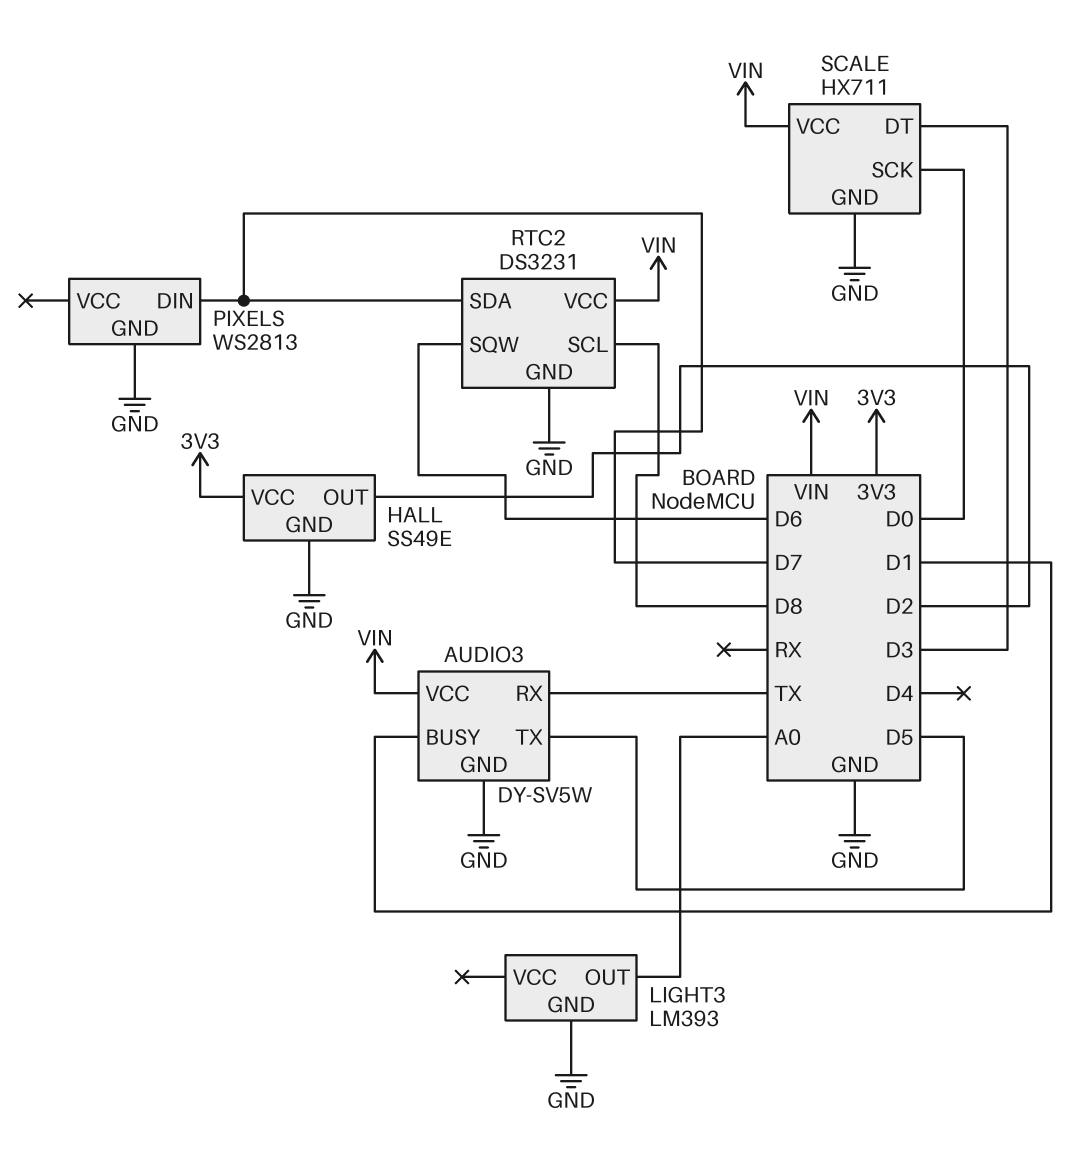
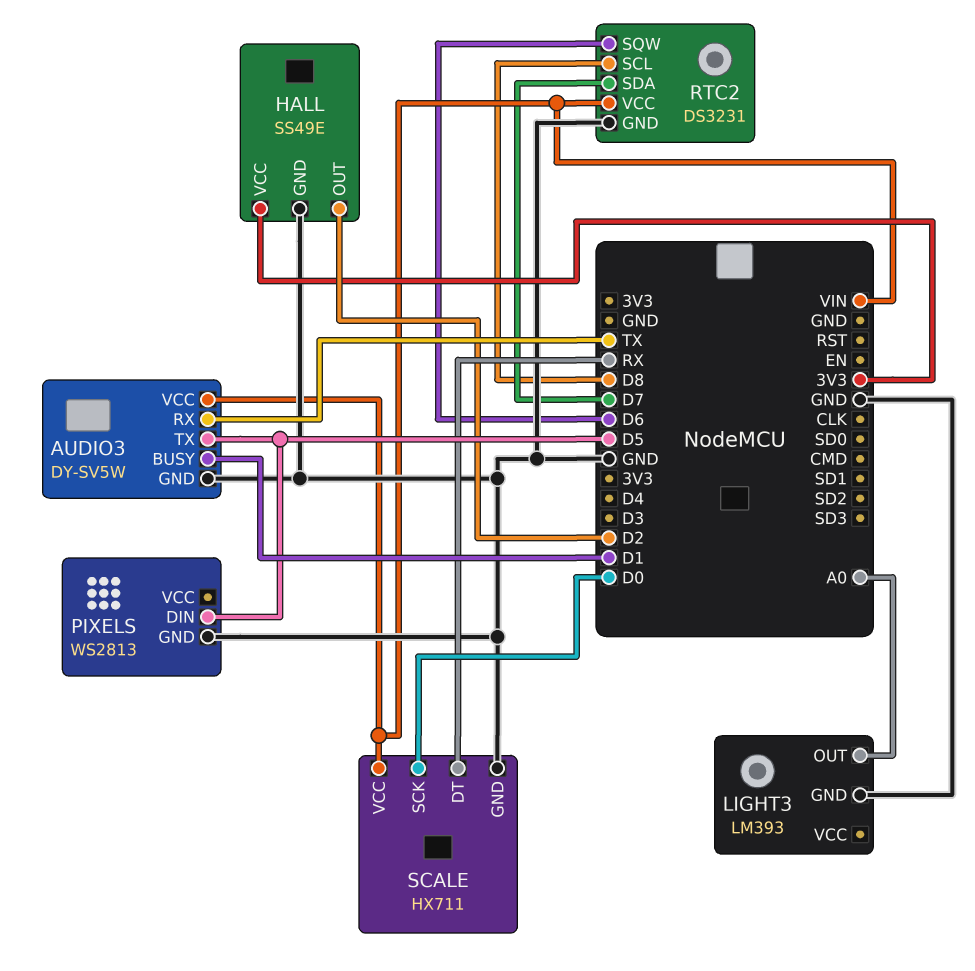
PIXELS pin DIN: D7 -> D5
SCALE pin DT: D3 -> RX

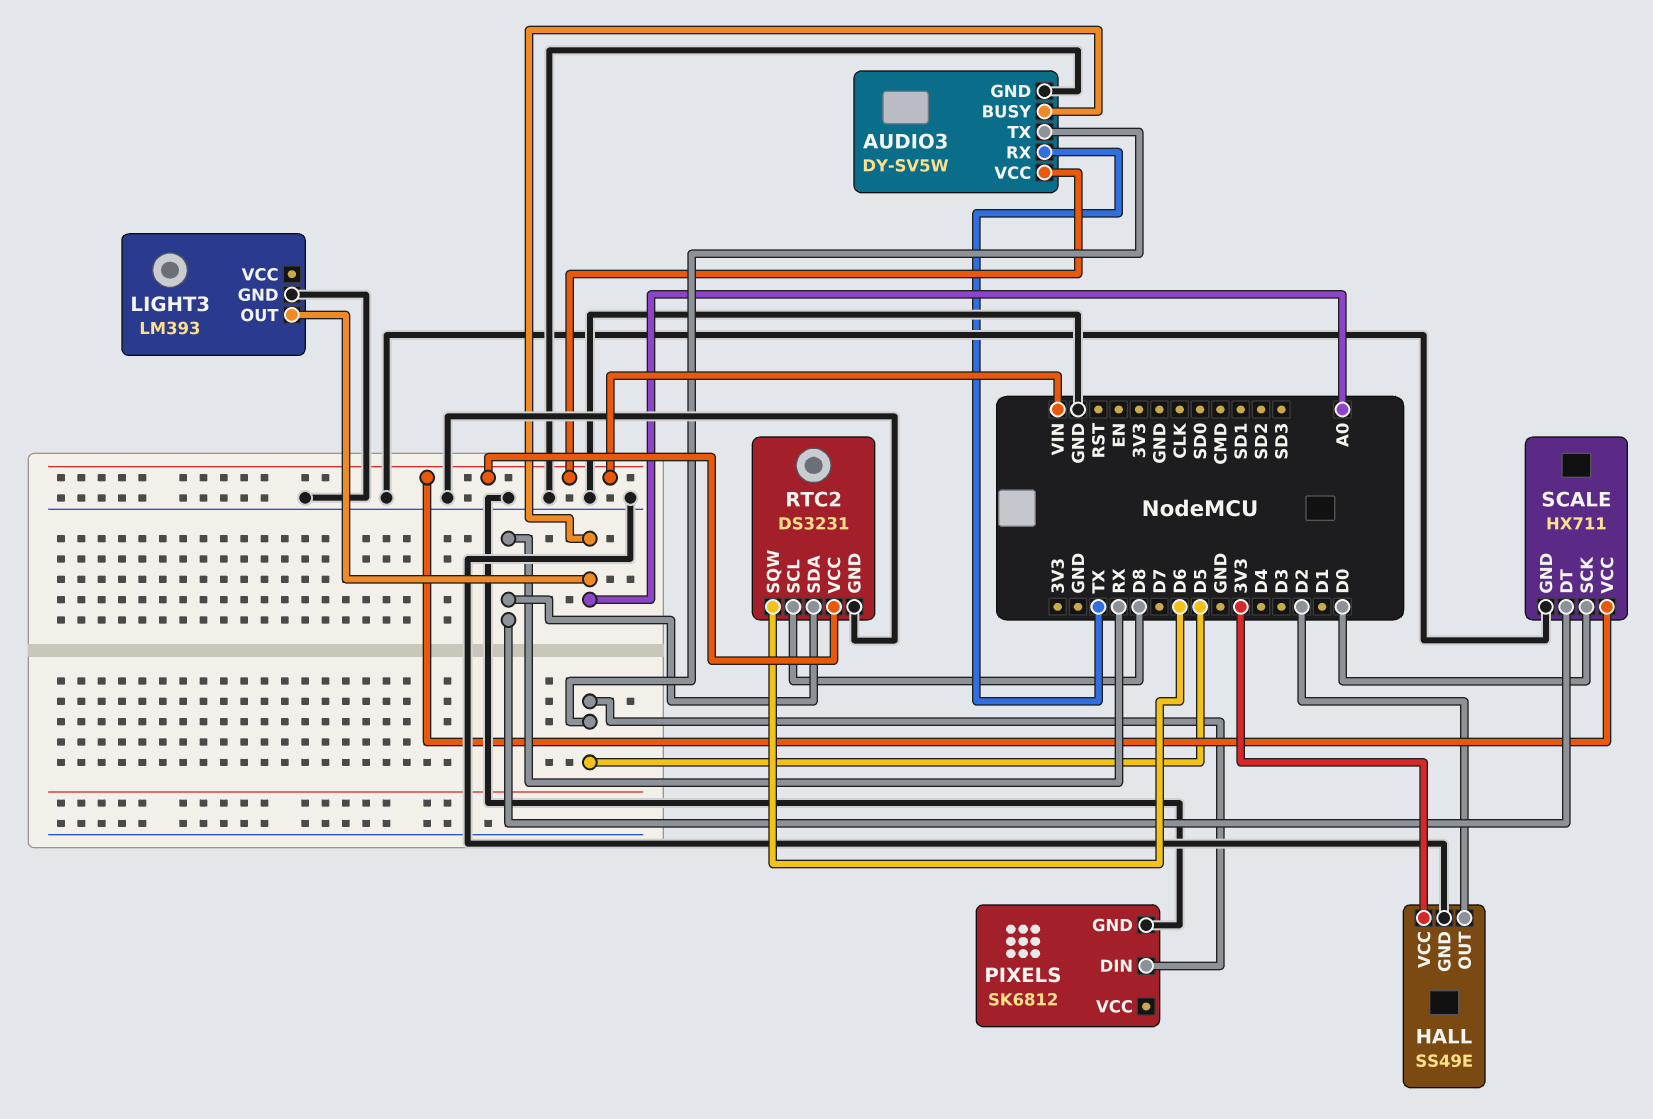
AUDIO3 pin BUSY: D1 -> A0
PIXELS: WS2813 -> SK6812
RTC2 pin SDA: D7 -> RX

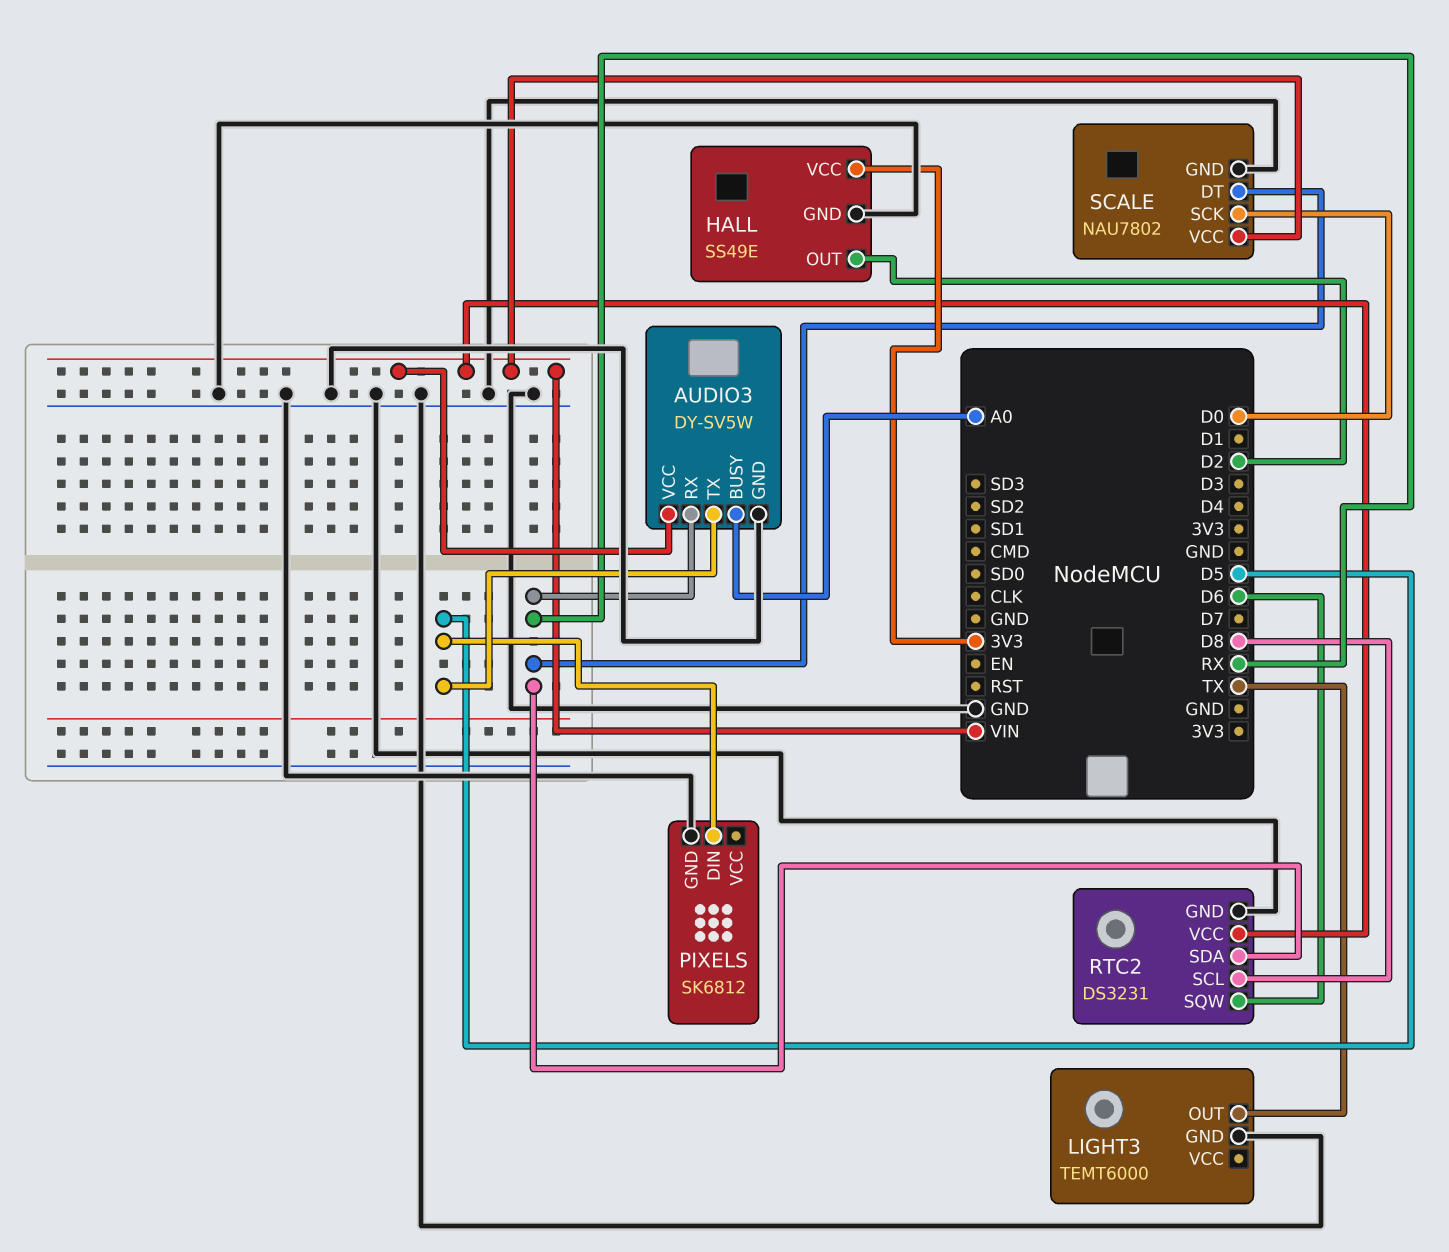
AUDIO3 pin RX: TX -> RX
LIGHT3: LM393 -> TEMT6000
LIGHT3 pin OUT: A0 -> TX
SCALE: HX711 -> NAU7802

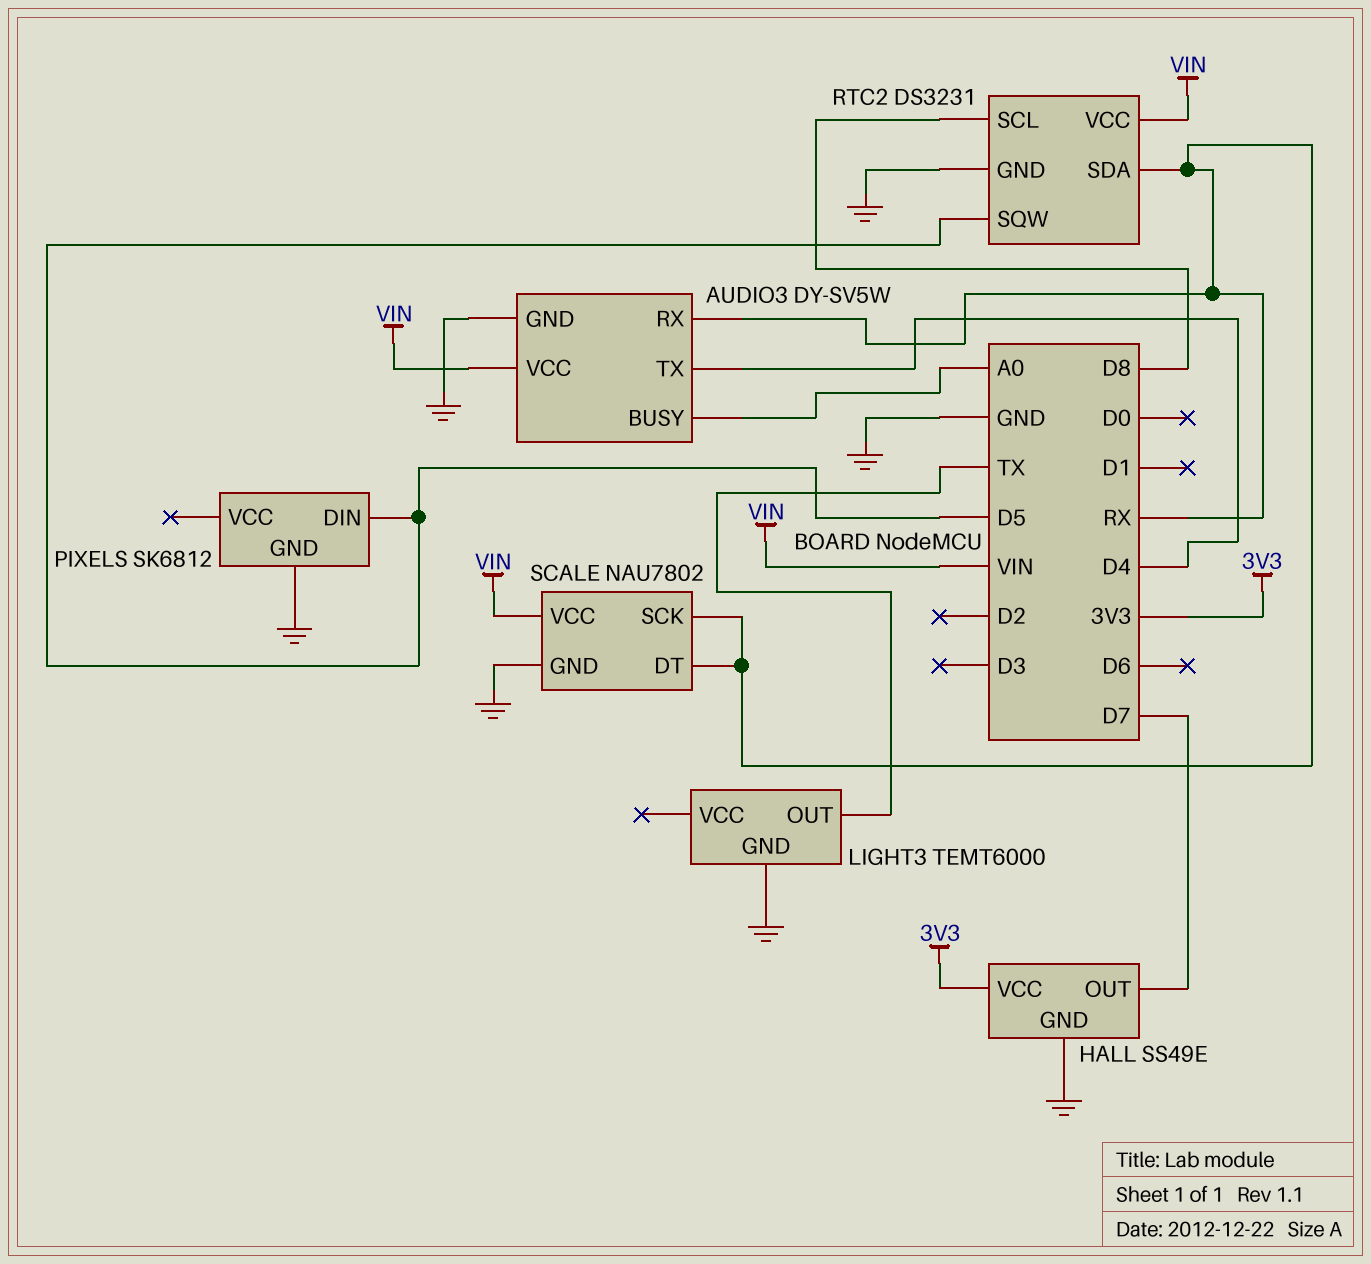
AUDIO3 pin TX: D5 -> D4
HALL pin OUT: D2 -> D7
RTC2 pin SQW: D6 -> D5
SCALE pin SCK: D0 -> RX

